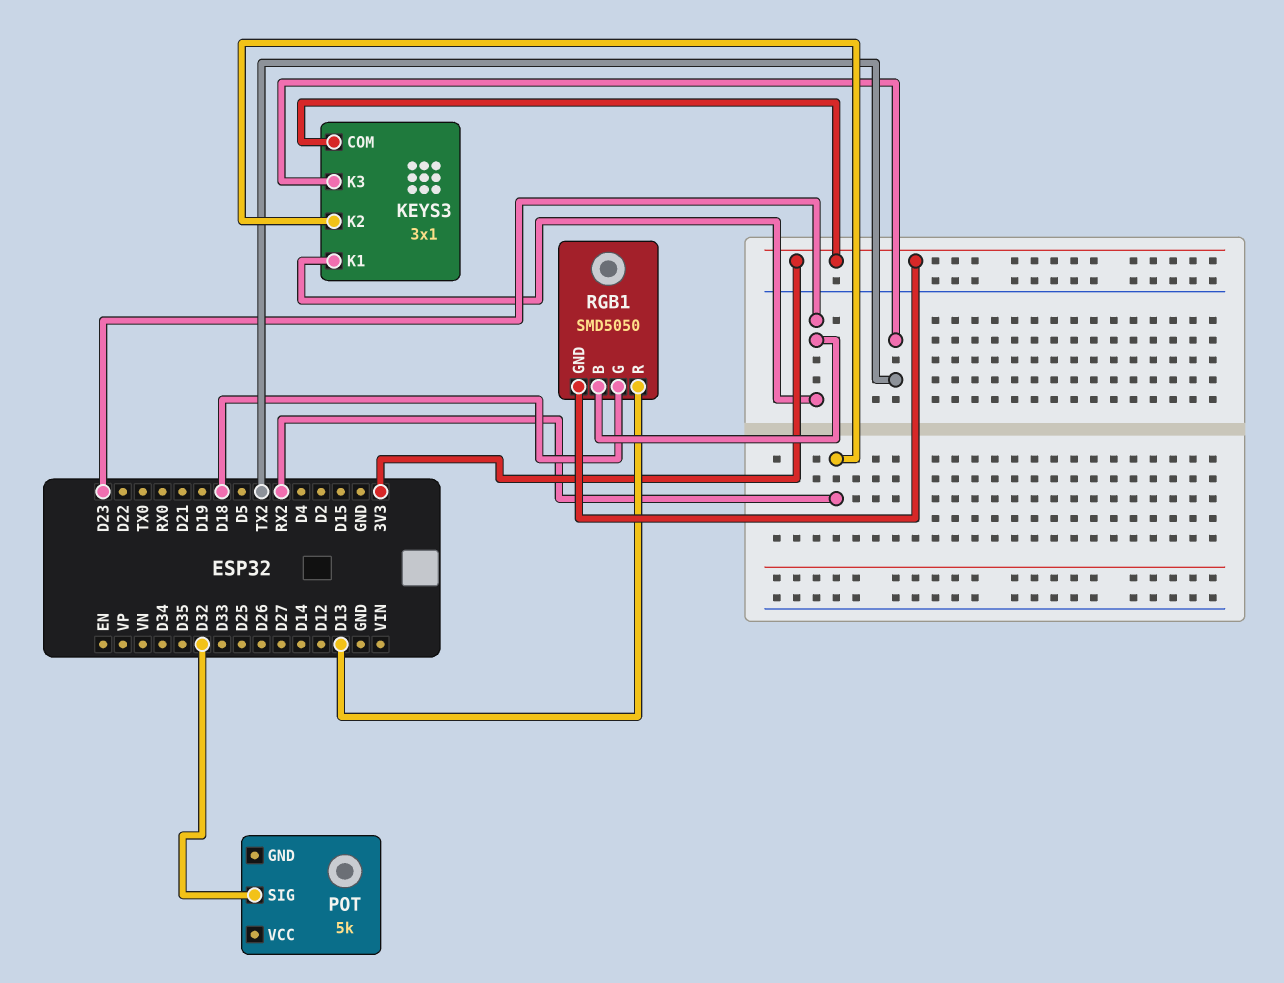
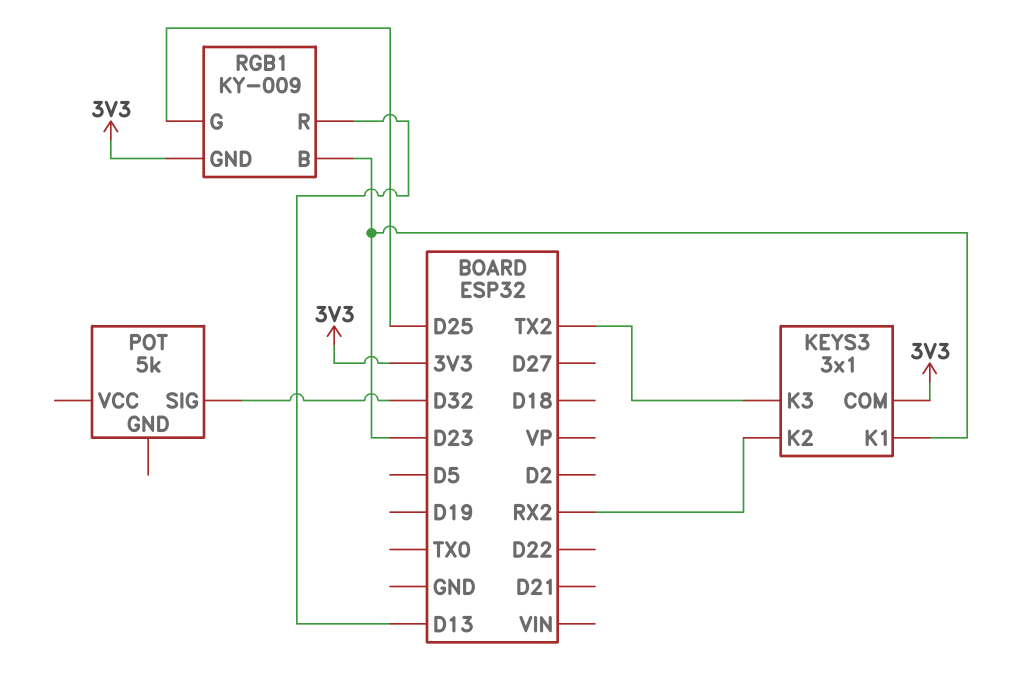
RGB1: SMD5050 -> KY-009
RGB1 pin G: D18 -> D25

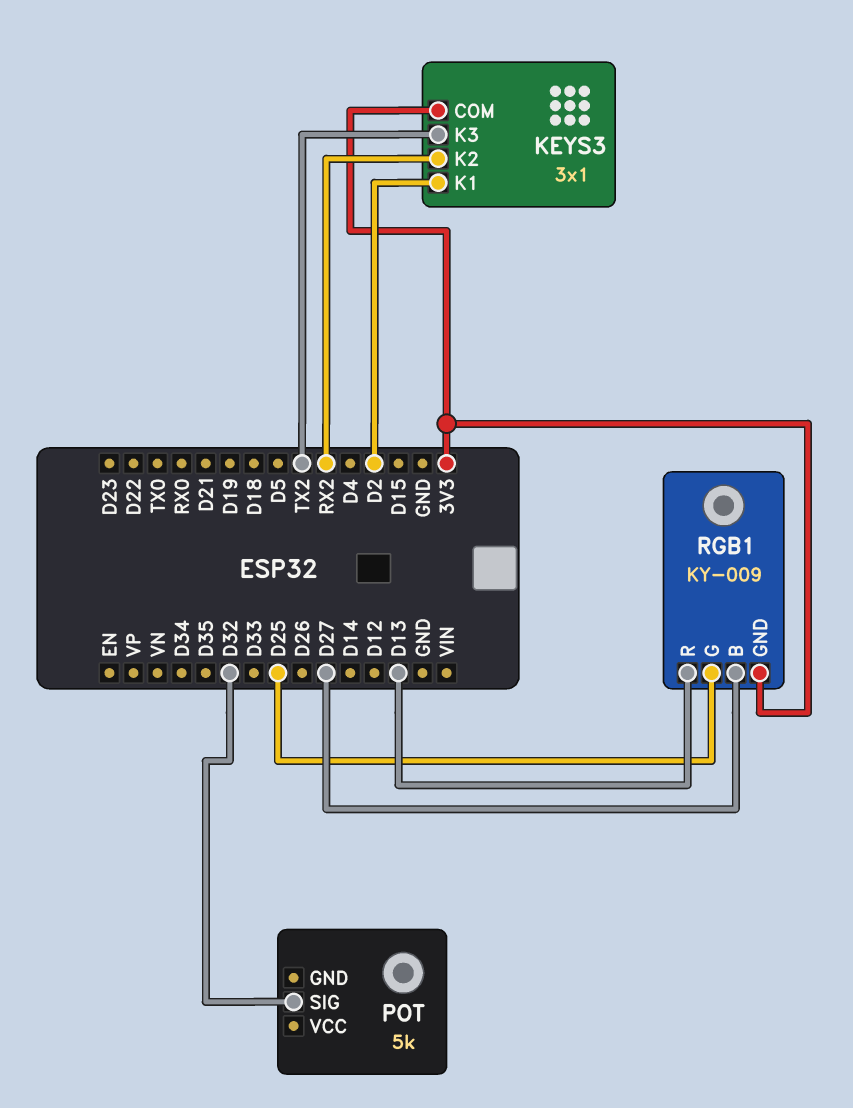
KEYS3 pin K1: D23 -> D2
RGB1 pin B: D23 -> D27

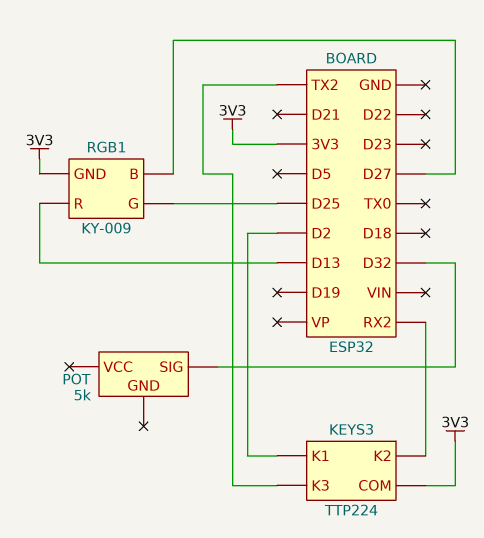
KEYS3: 3x1 -> TTP224

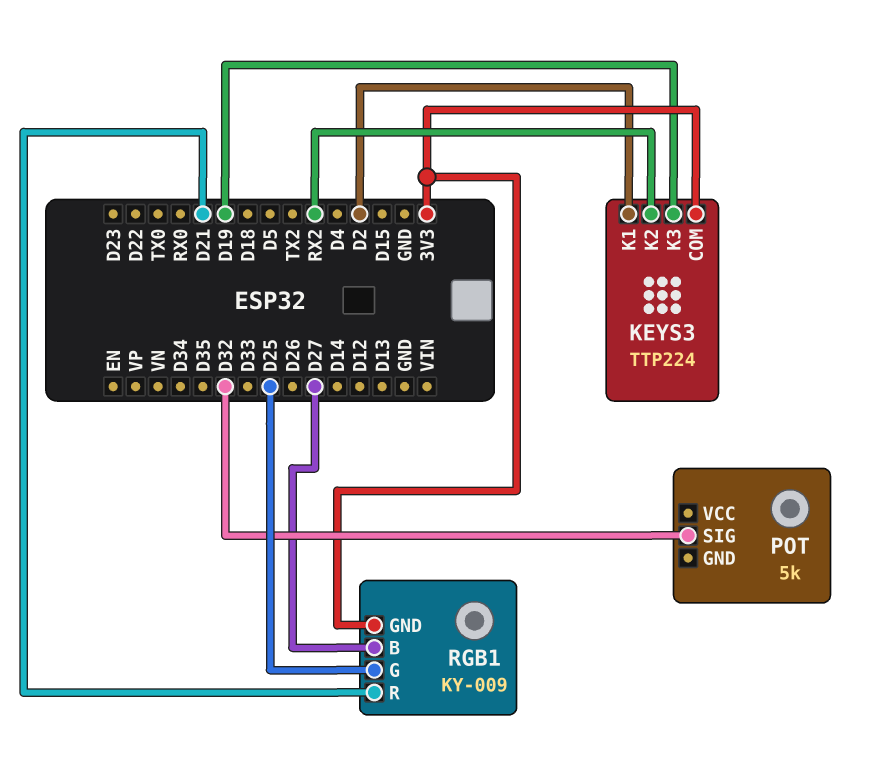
KEYS3 pin K3: TX2 -> D19
RGB1 pin R: D13 -> D21

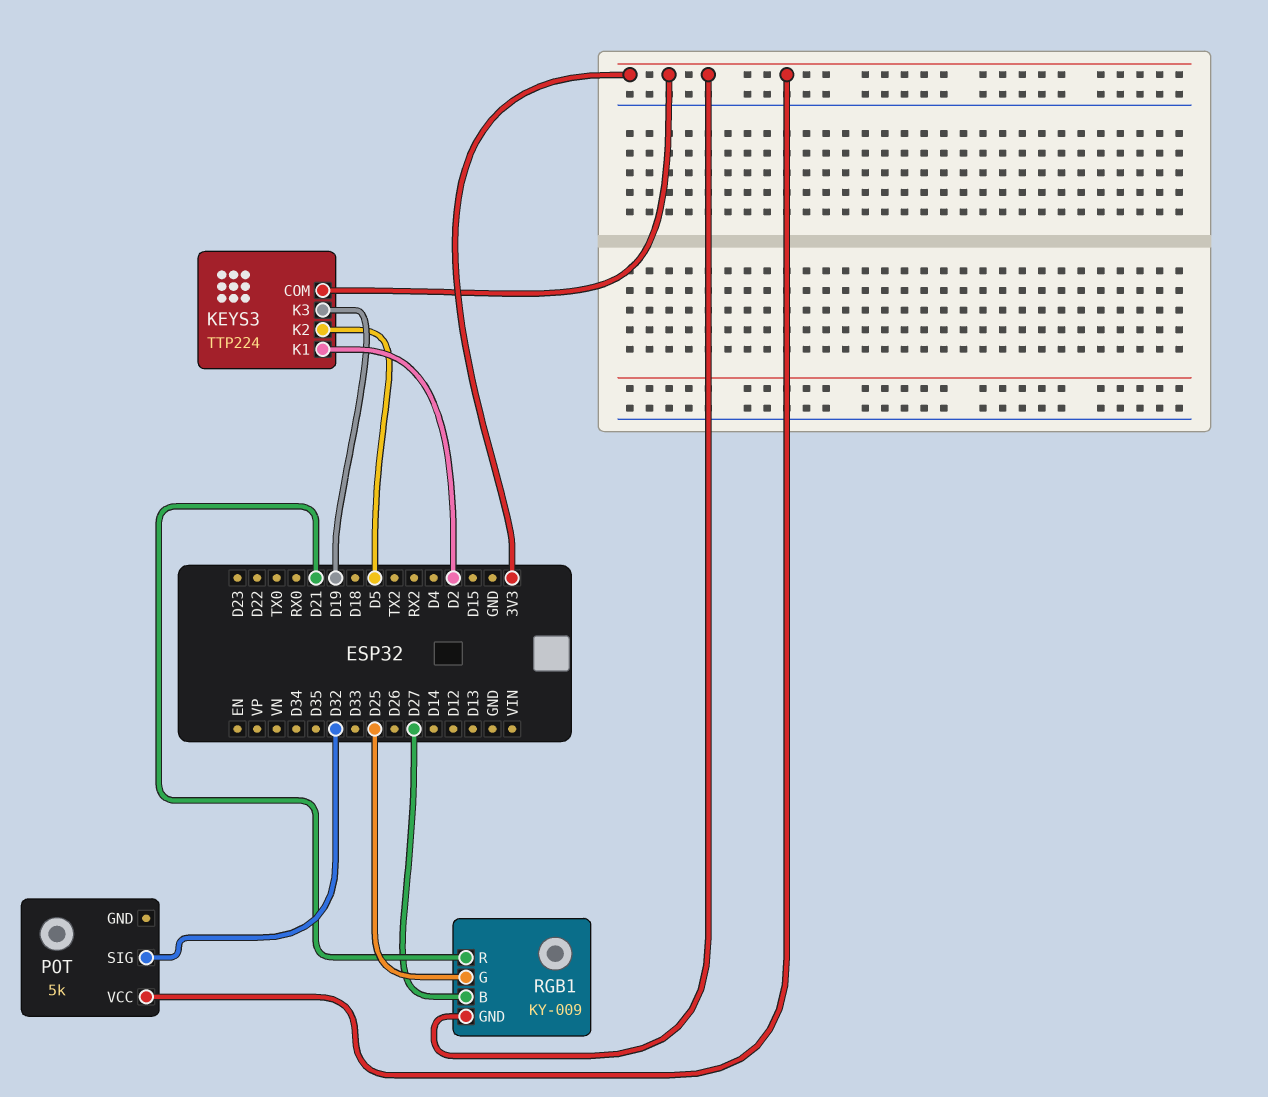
KEYS3 pin K2: RX2 -> D5
POT pin VCC: none -> 3V3

